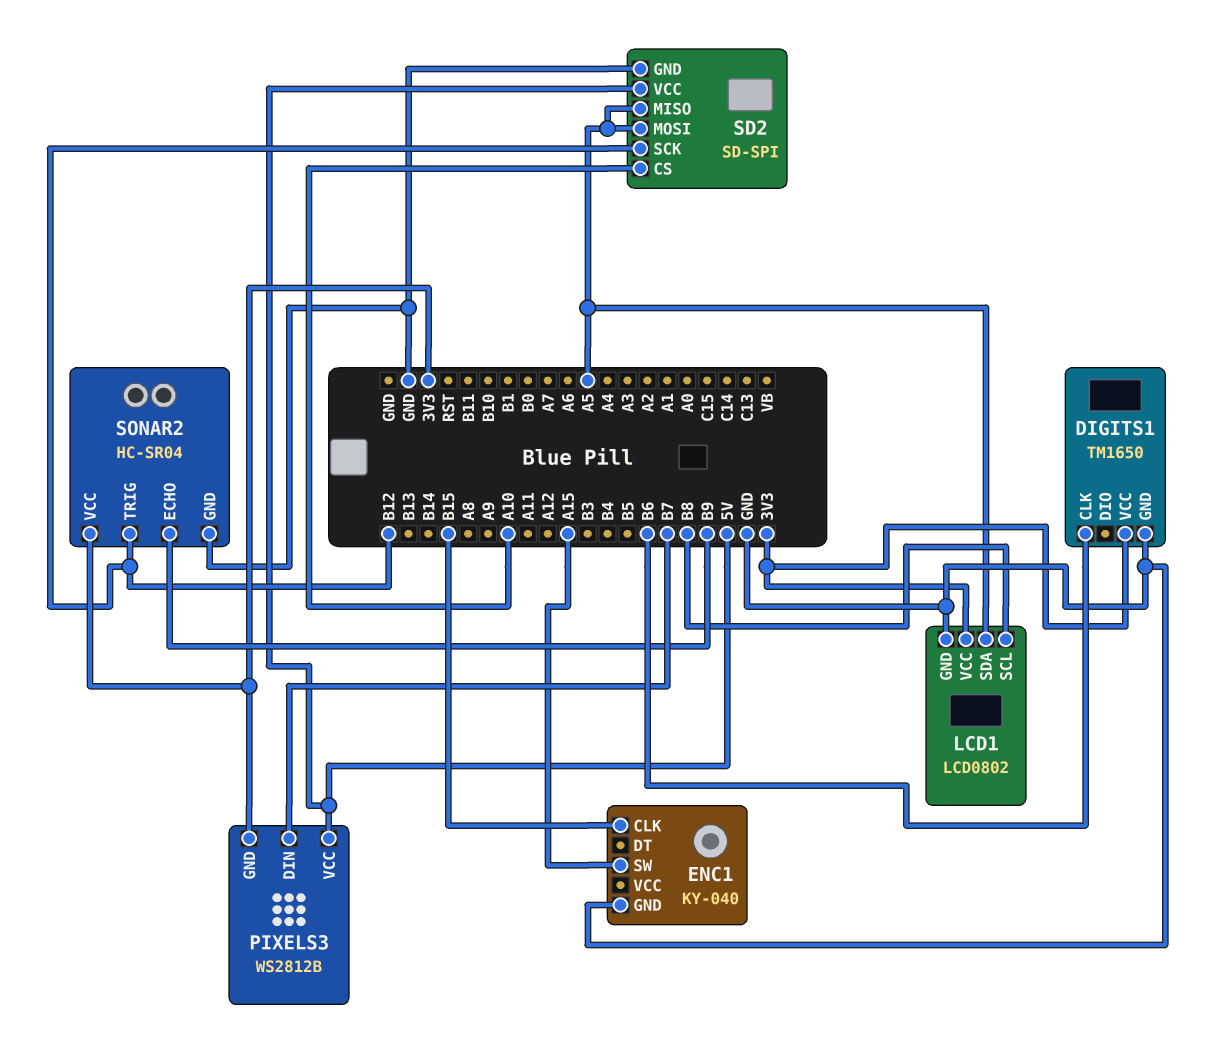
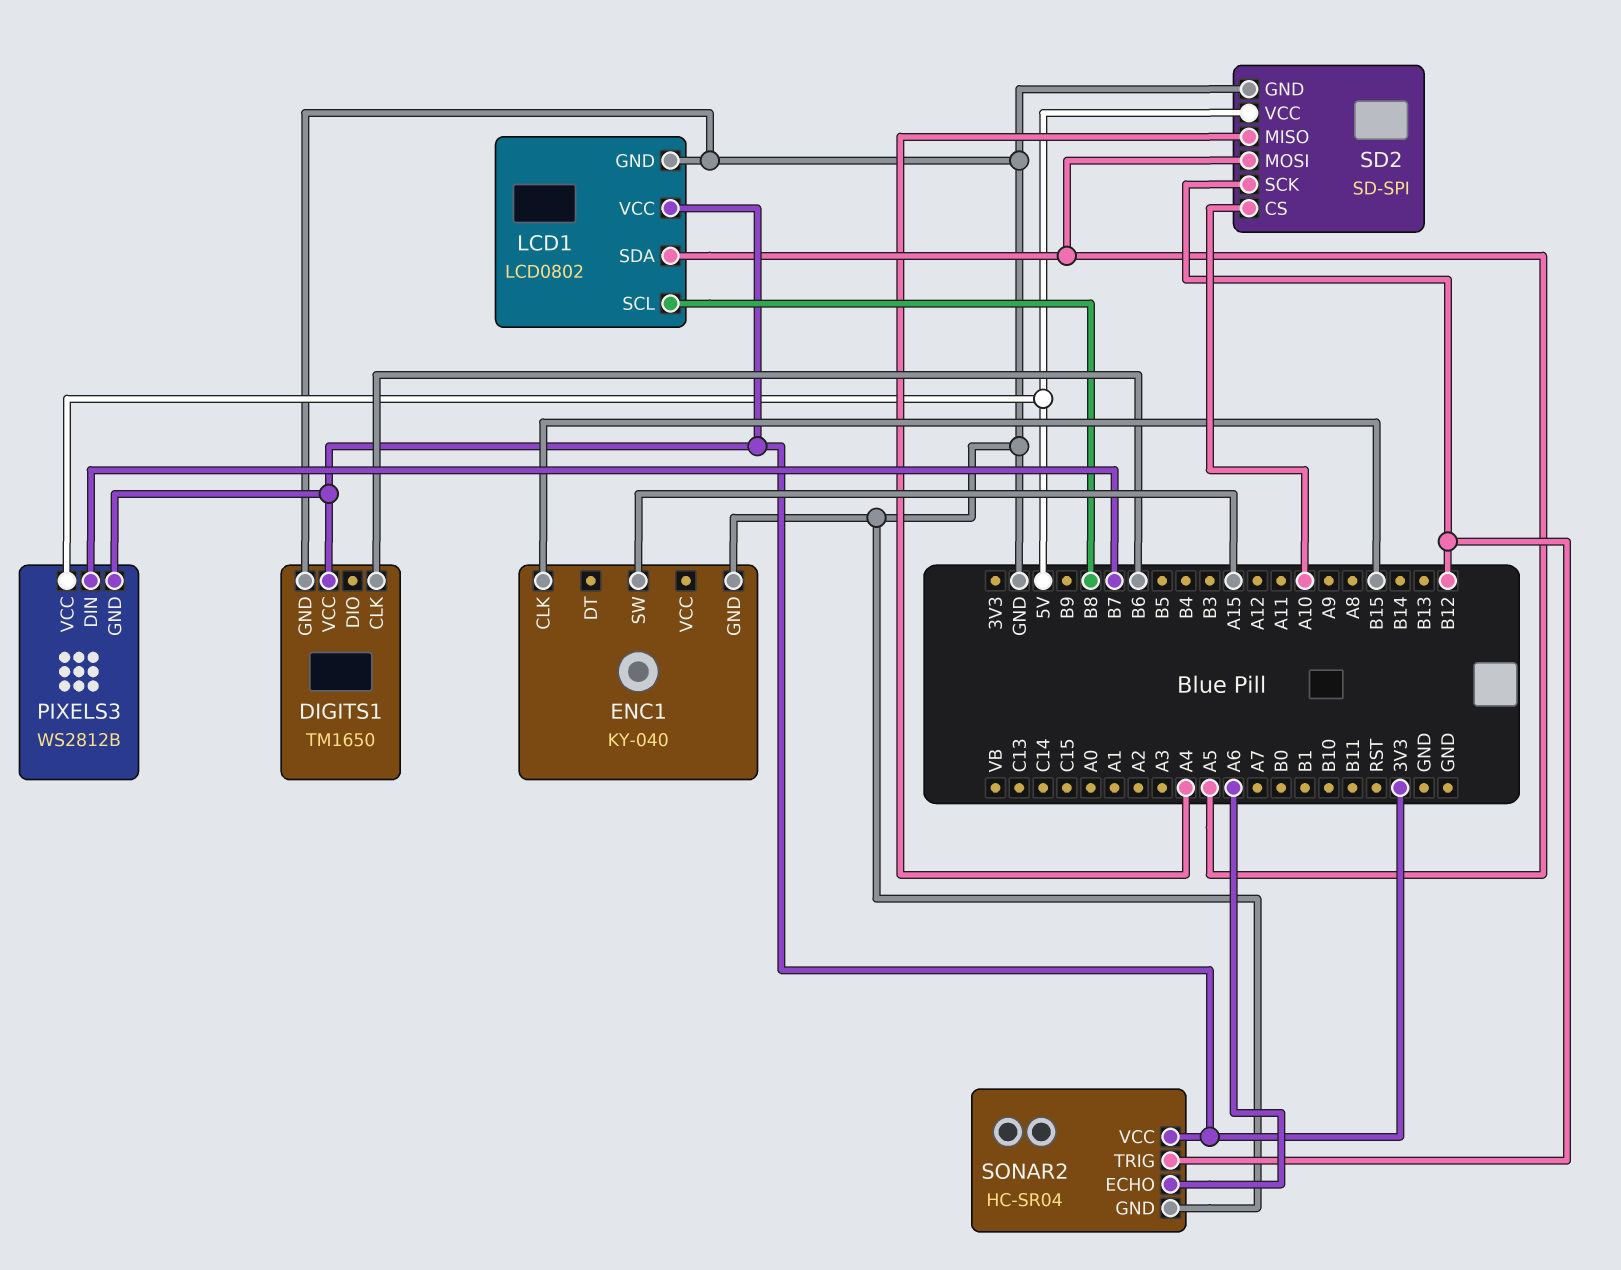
SD2 pin MISO: A5 -> A4
SONAR2 pin ECHO: B9 -> A6

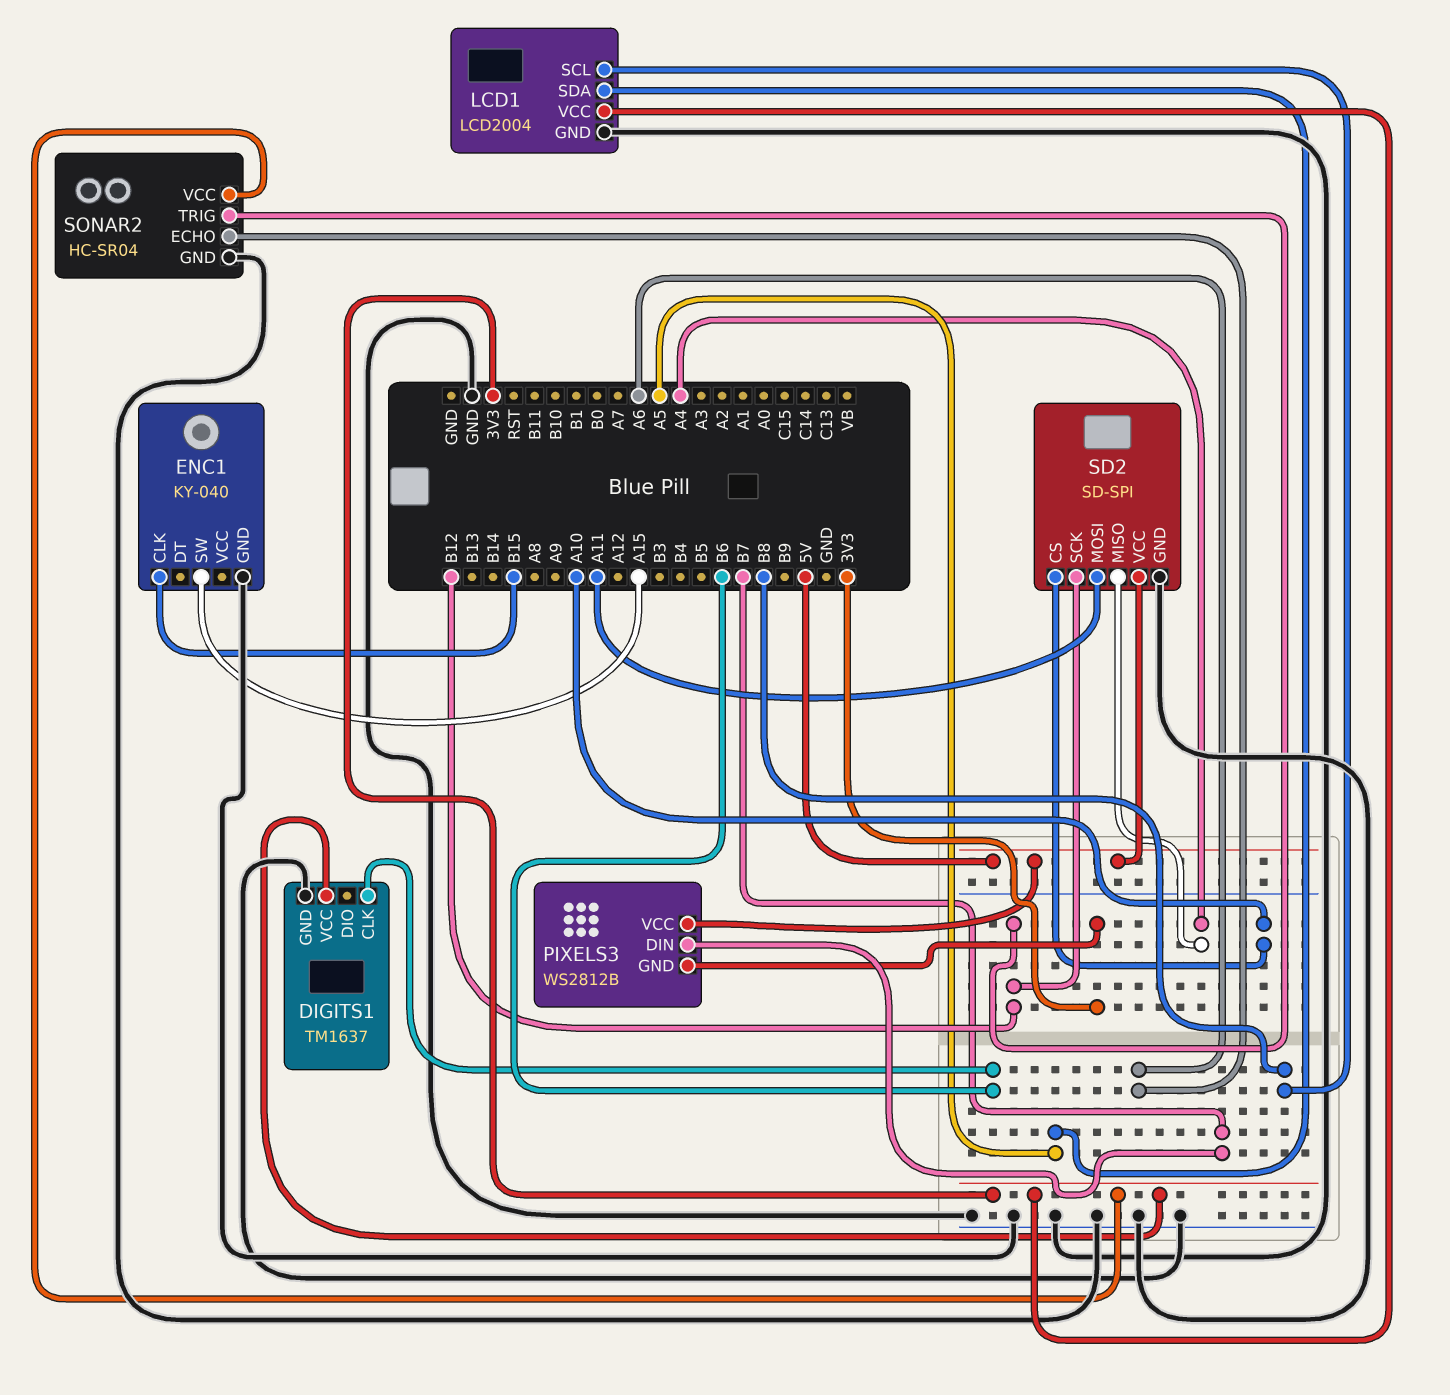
DIGITS1: TM1650 -> TM1637
LCD1: LCD0802 -> LCD2004
SD2 pin MOSI: A5 -> A11

